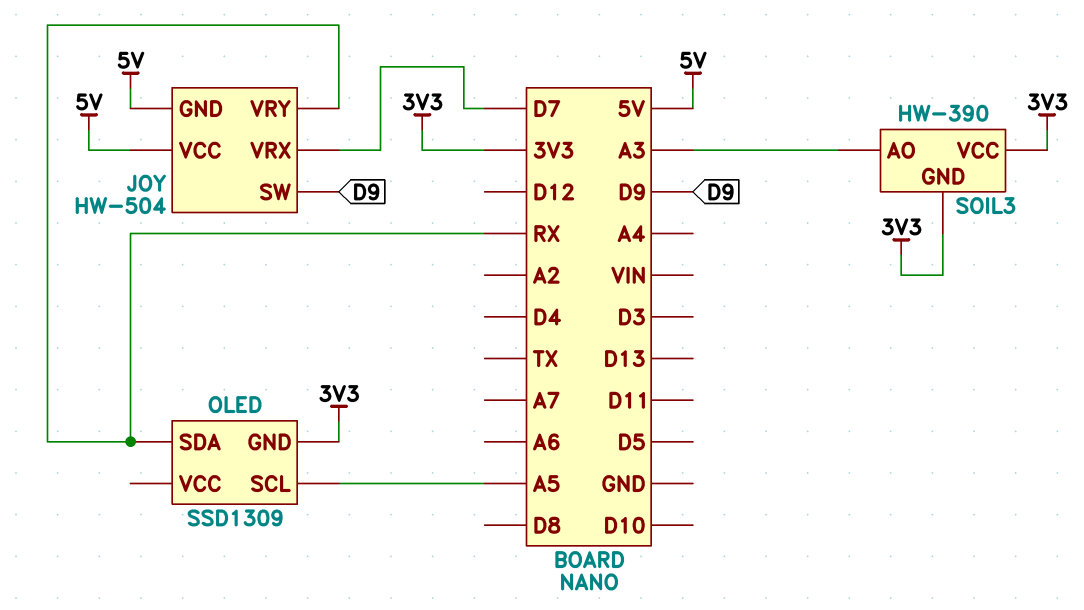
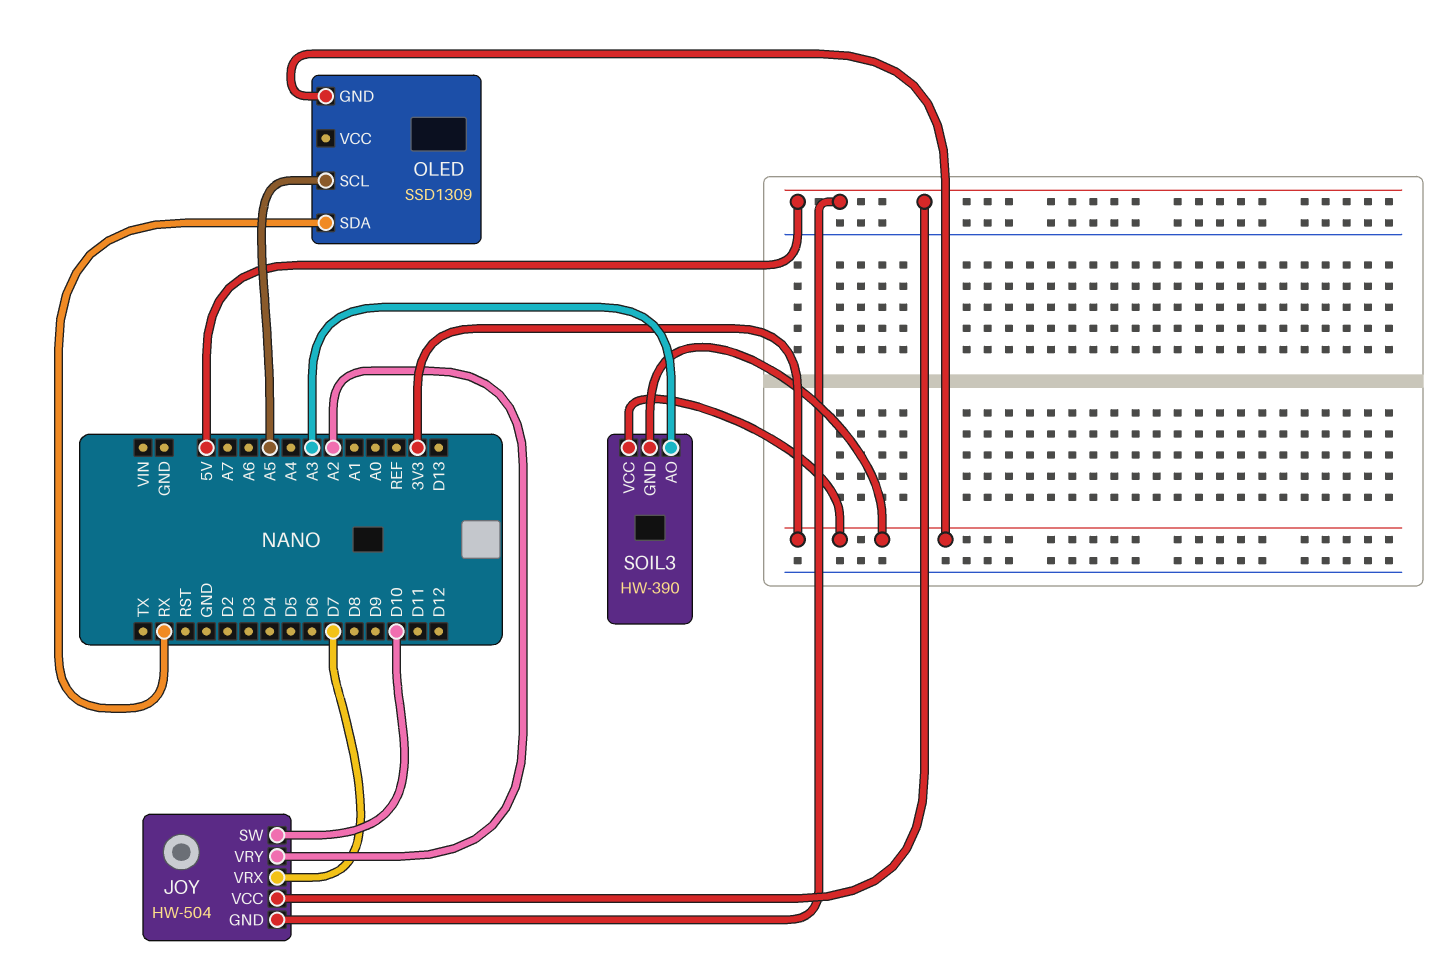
JOY pin SW: D9 -> D10
JOY pin VRY: RX -> A2

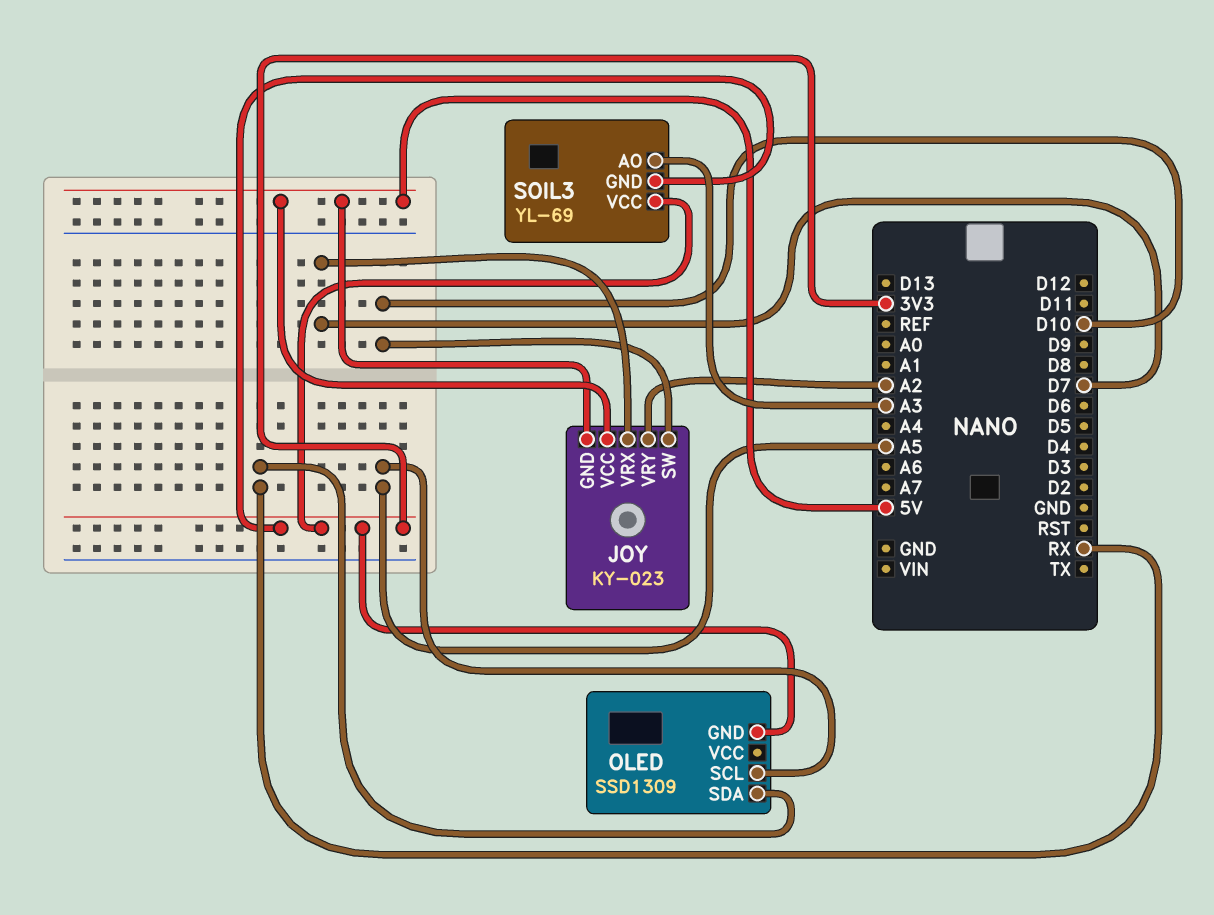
JOY: HW-504 -> KY-023
SOIL3: HW-390 -> YL-69

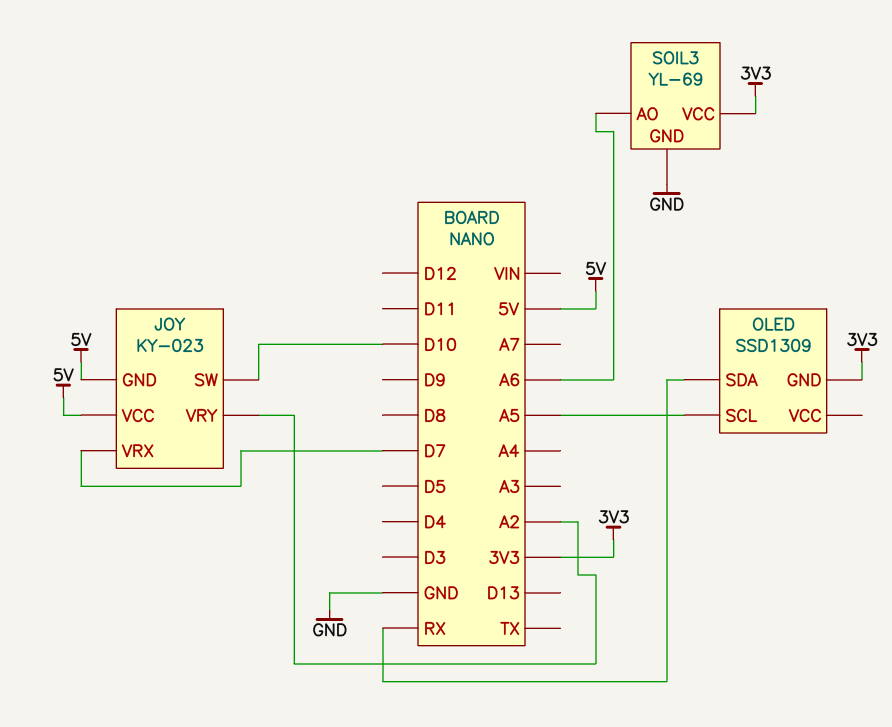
SOIL3 pin AO: A3 -> A6
SOIL3 pin GND: 3V3 -> GND

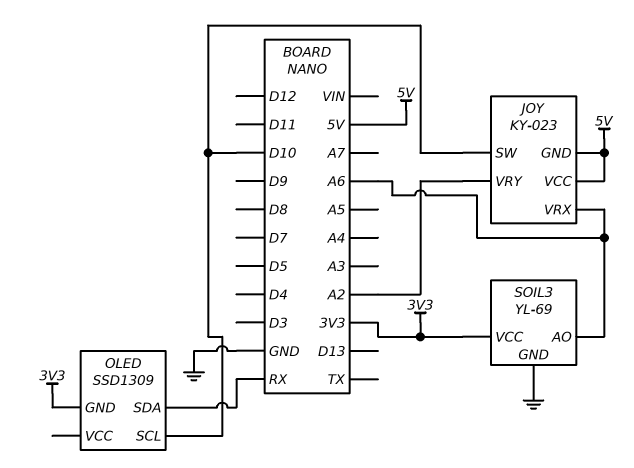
JOY pin VRX: D7 -> A6
OLED pin SCL: A5 -> D10

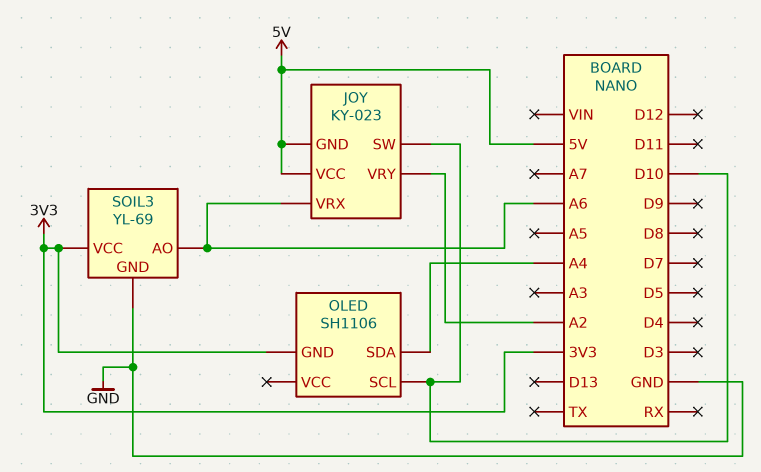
OLED: SSD1309 -> SH1106
OLED pin SDA: RX -> A4

